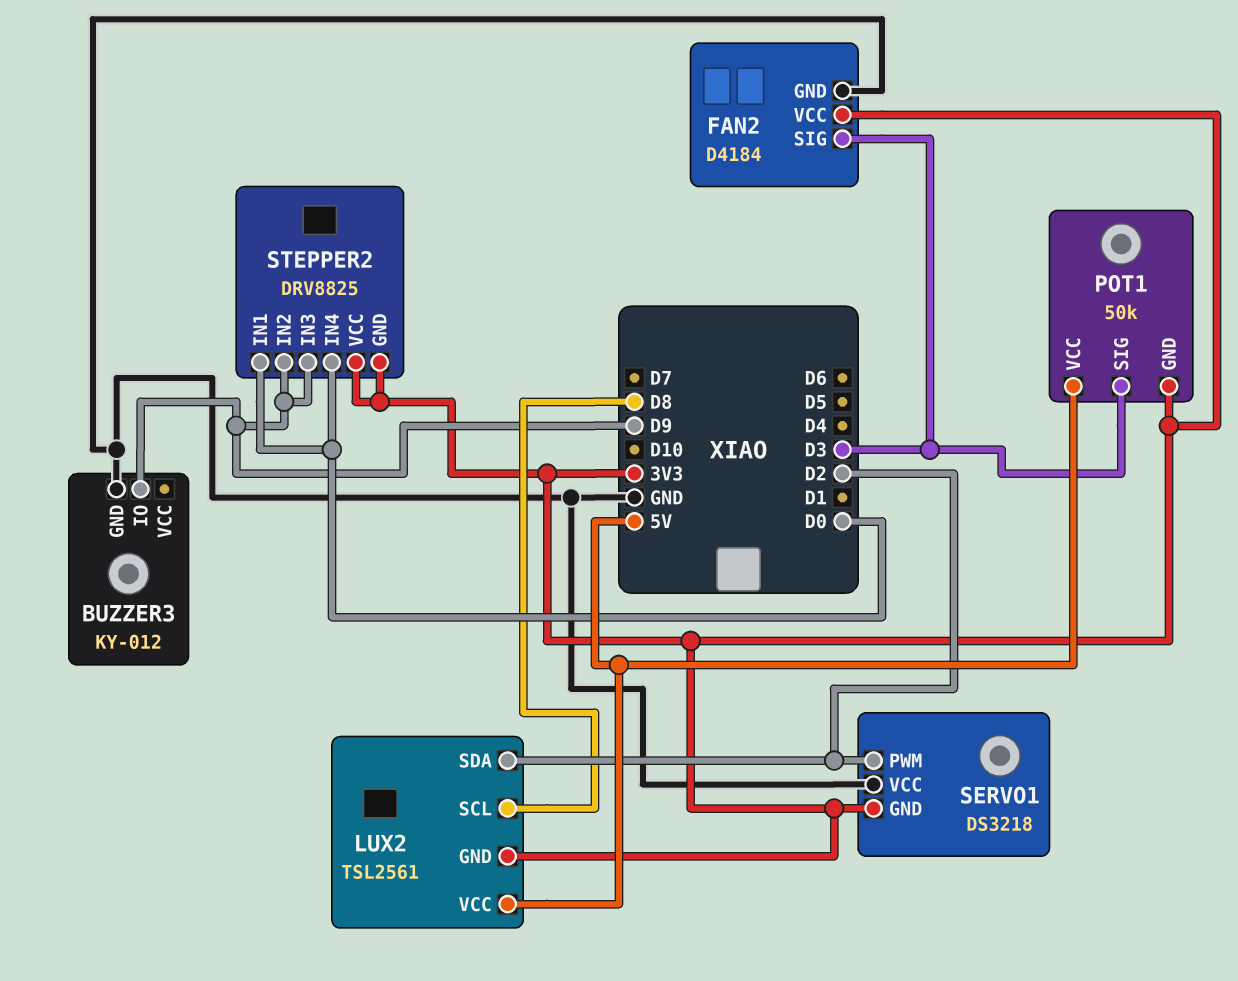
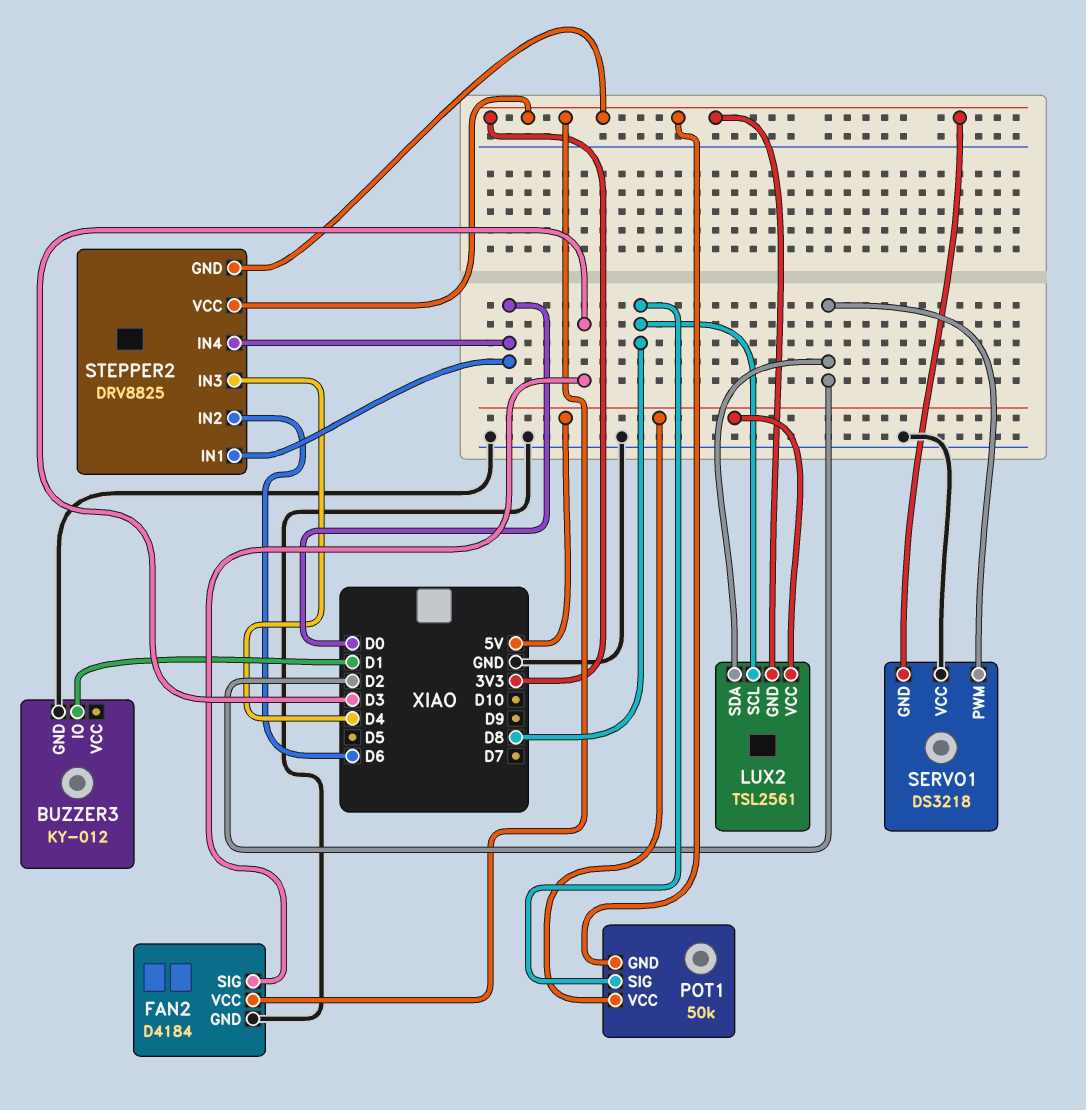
BUZZER3 pin IO: D9 -> D1
POT1 pin SIG: D3 -> D8
STEPPER2 pin IN2: D9 -> D6
STEPPER2 pin IN3: D9 -> D4

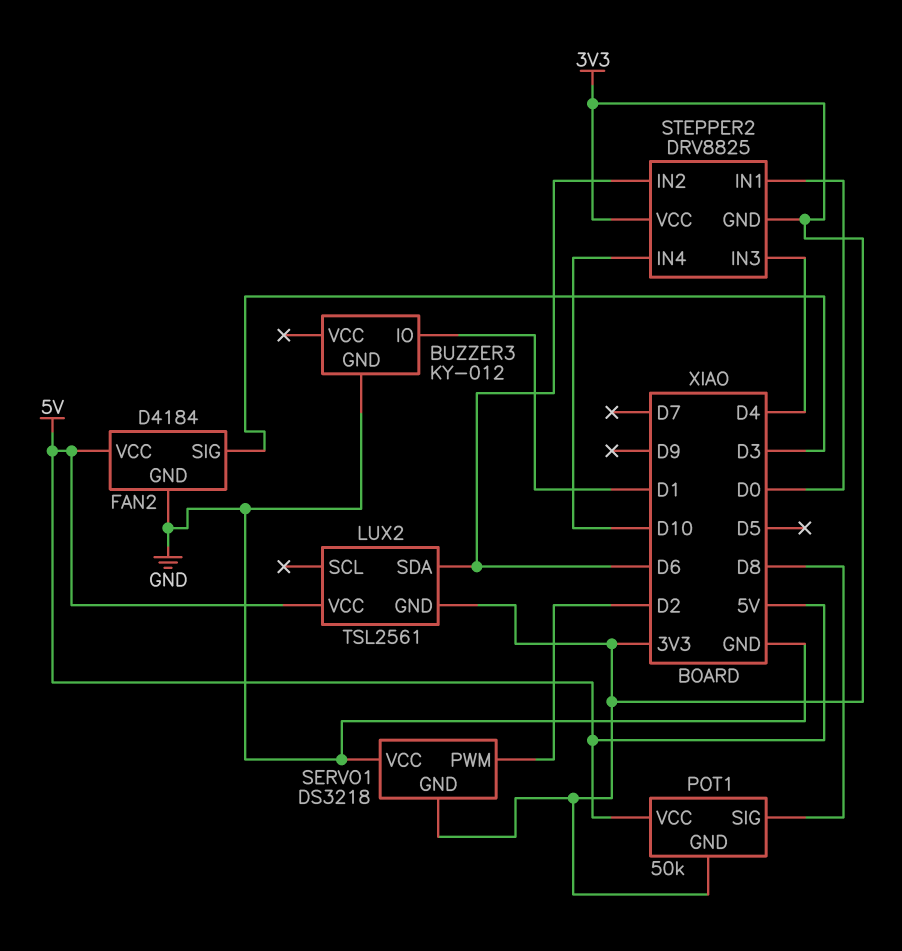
FAN2 pin VCC: 3V3 -> 5V
LUX2 pin SCL: D8 -> none
LUX2 pin SDA: D2 -> D6
STEPPER2 pin IN4: D0 -> D10

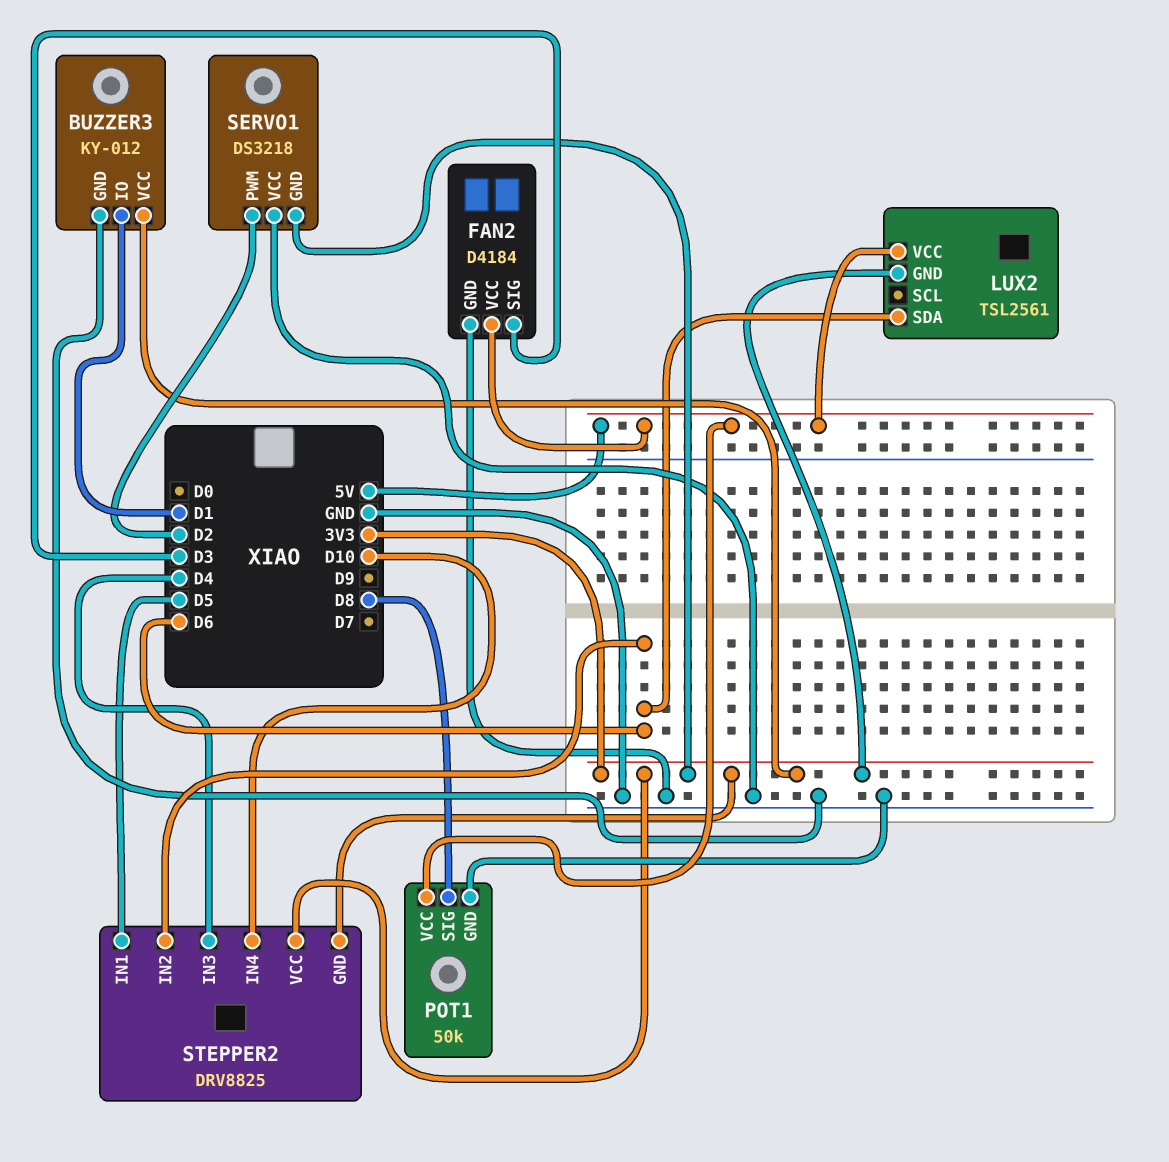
BUZZER3 pin VCC: none -> 3V3
POT1 pin GND: 3V3 -> GND
STEPPER2 pin IN1: D0 -> D5

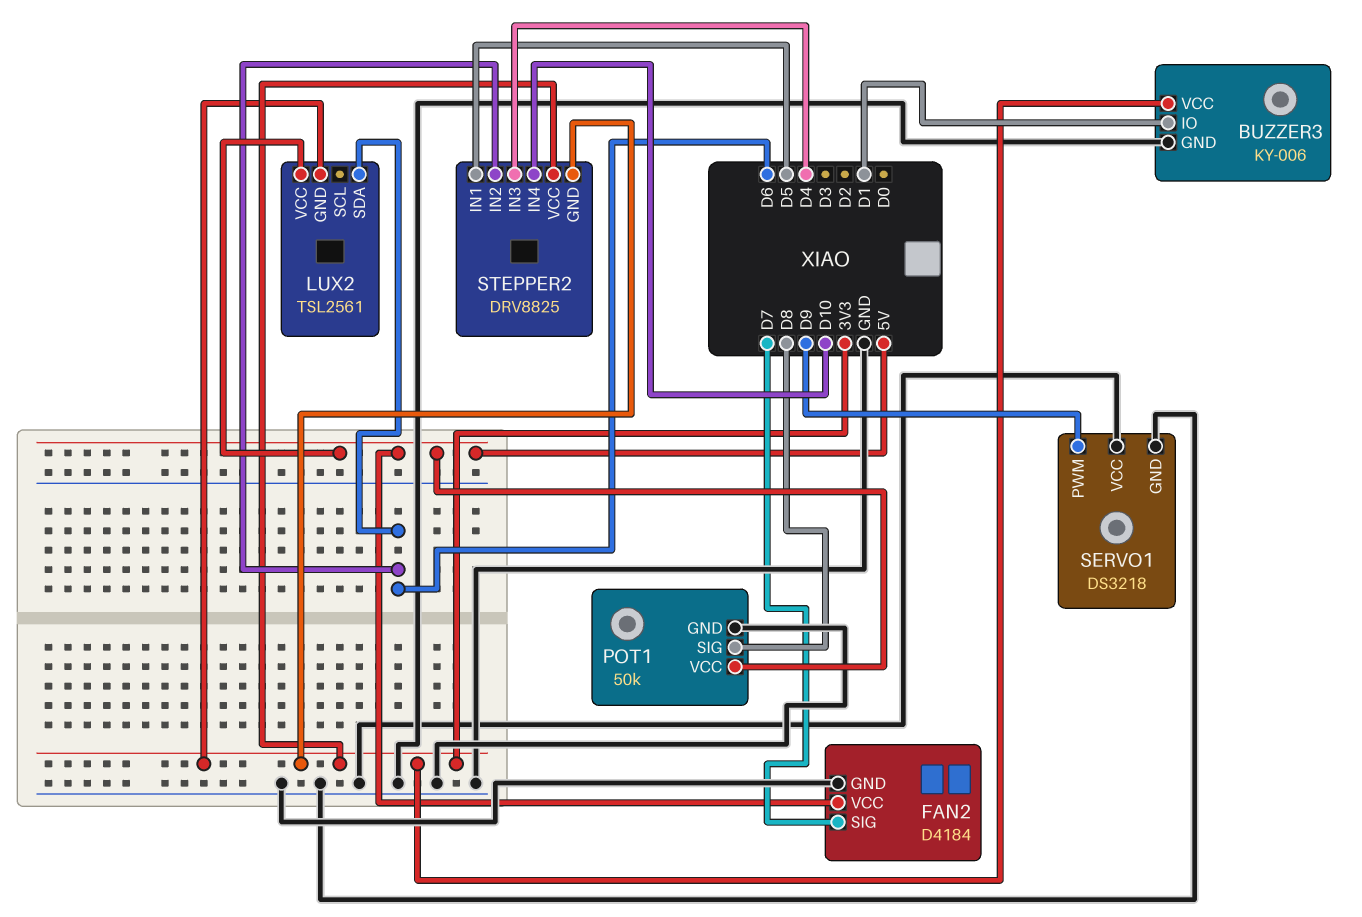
BUZZER3: KY-012 -> KY-006
FAN2 pin SIG: D3 -> D7
SERVO1 pin GND: 3V3 -> GND
SERVO1 pin PWM: D2 -> D9

